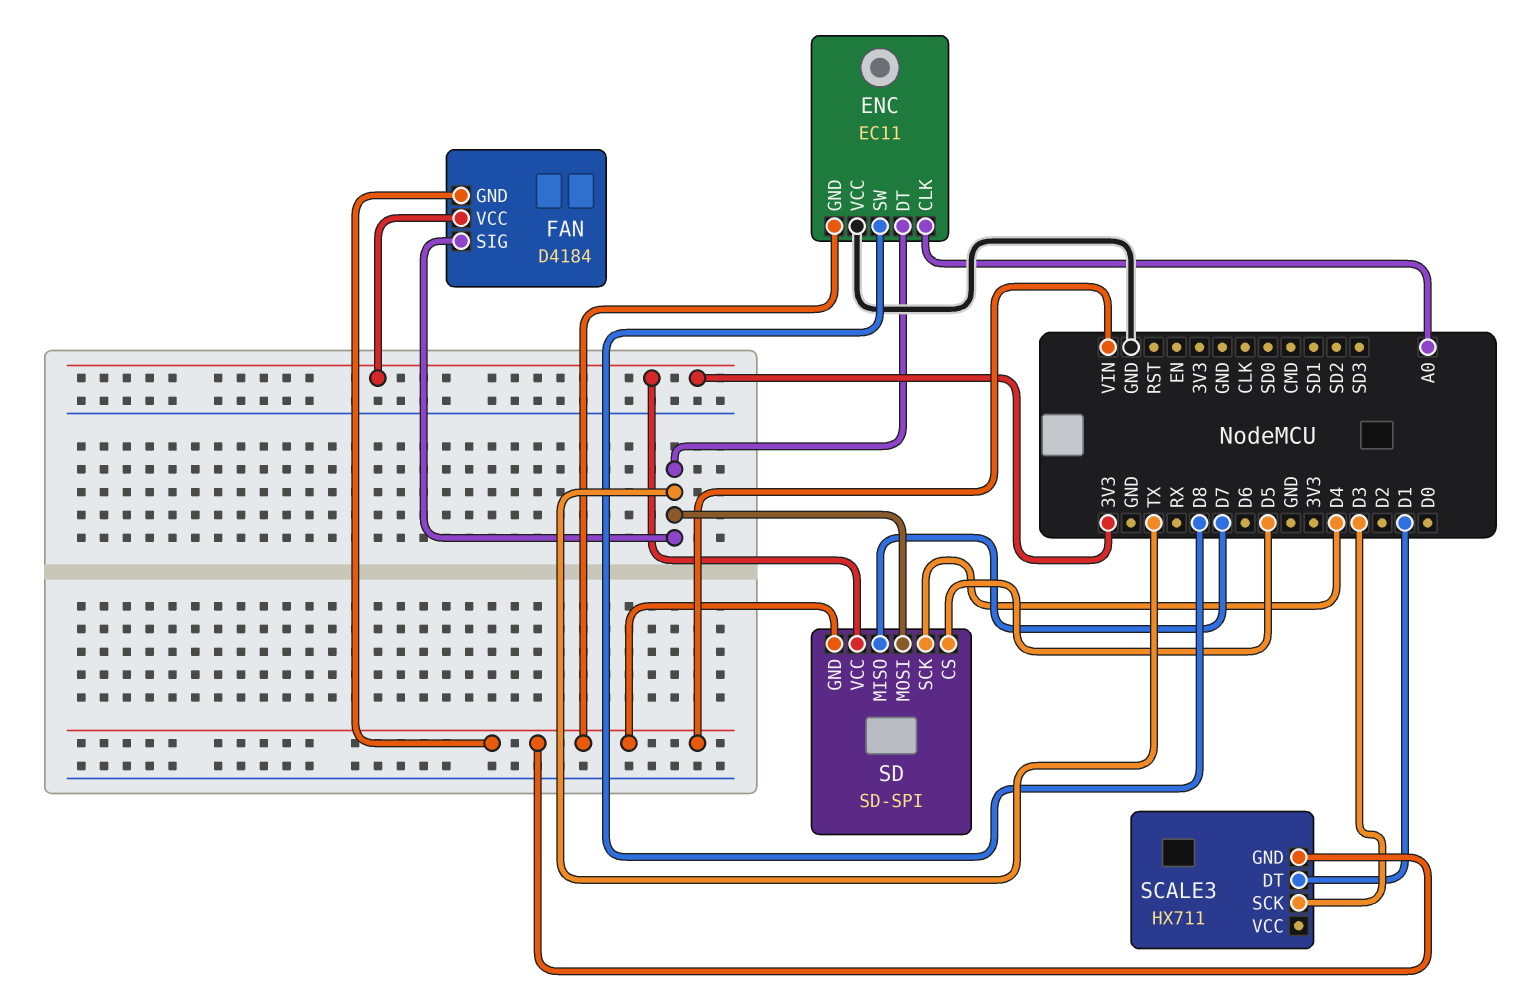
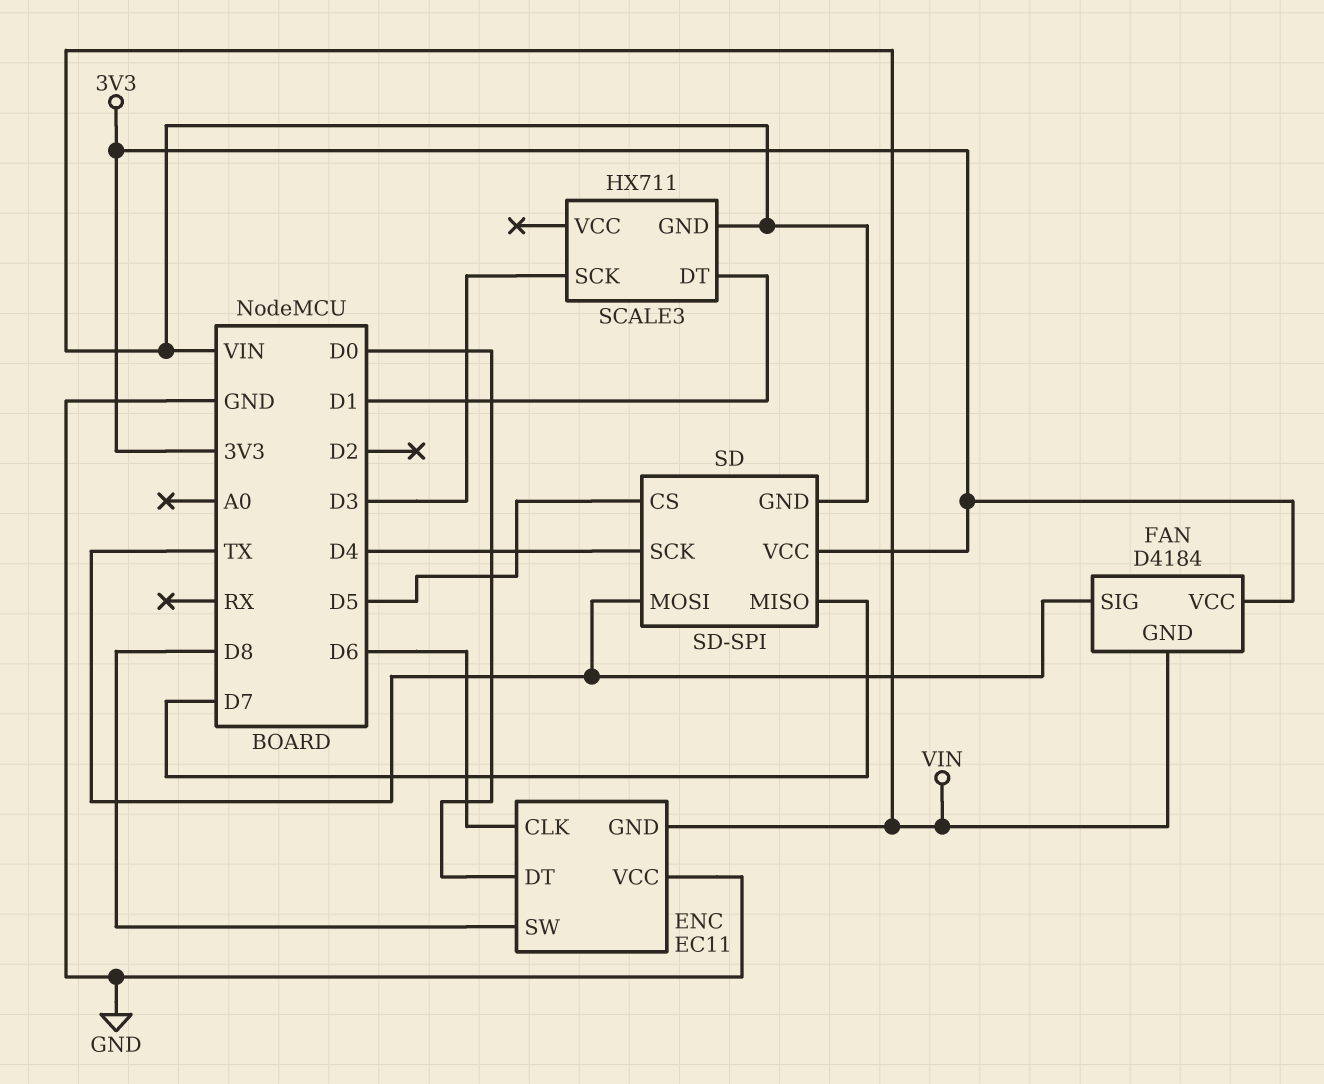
ENC pin CLK: A0 -> D6
ENC pin DT: TX -> D0

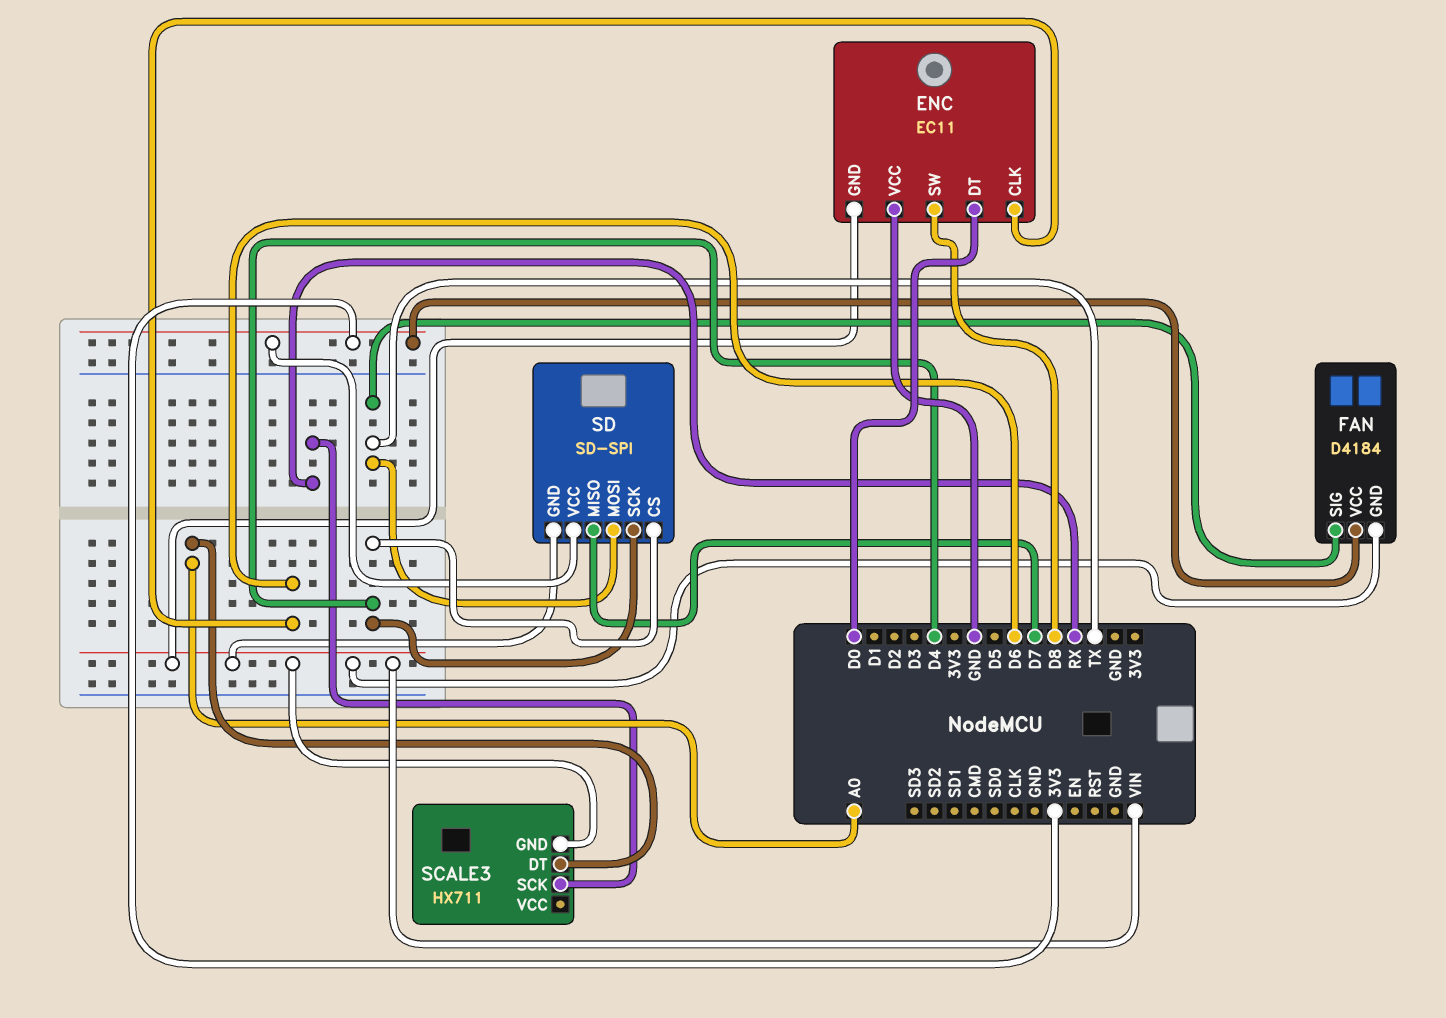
SCALE3 pin DT: D1 -> A0
SCALE3 pin SCK: D3 -> RX
SD pin CS: D5 -> D4

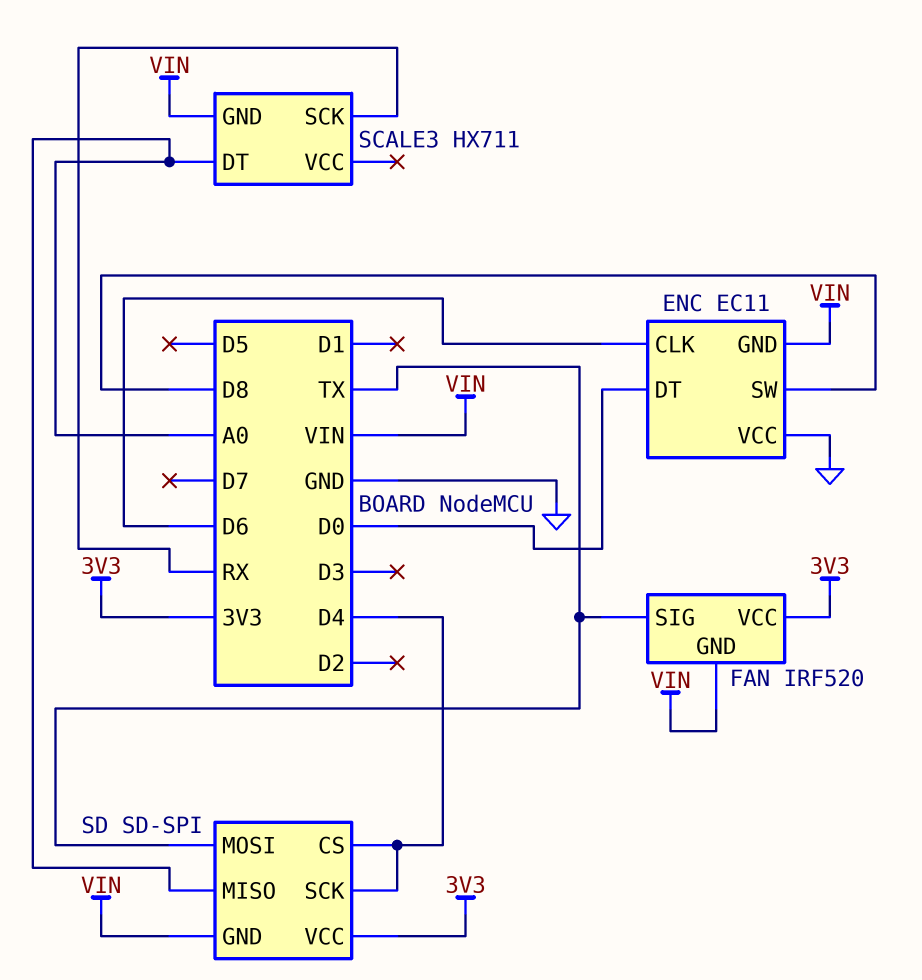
FAN: D4184 -> IRF520
SD pin MISO: D7 -> A0

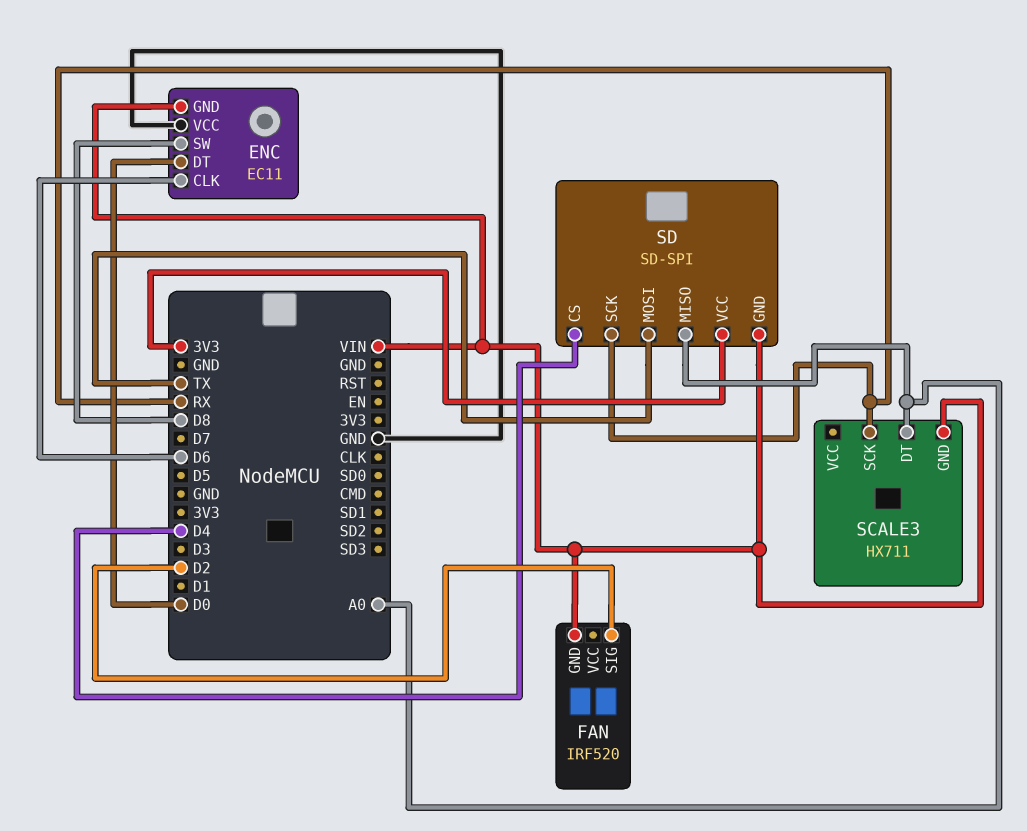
FAN pin SIG: TX -> D2
FAN pin VCC: 3V3 -> none
SD pin SCK: D4 -> RX

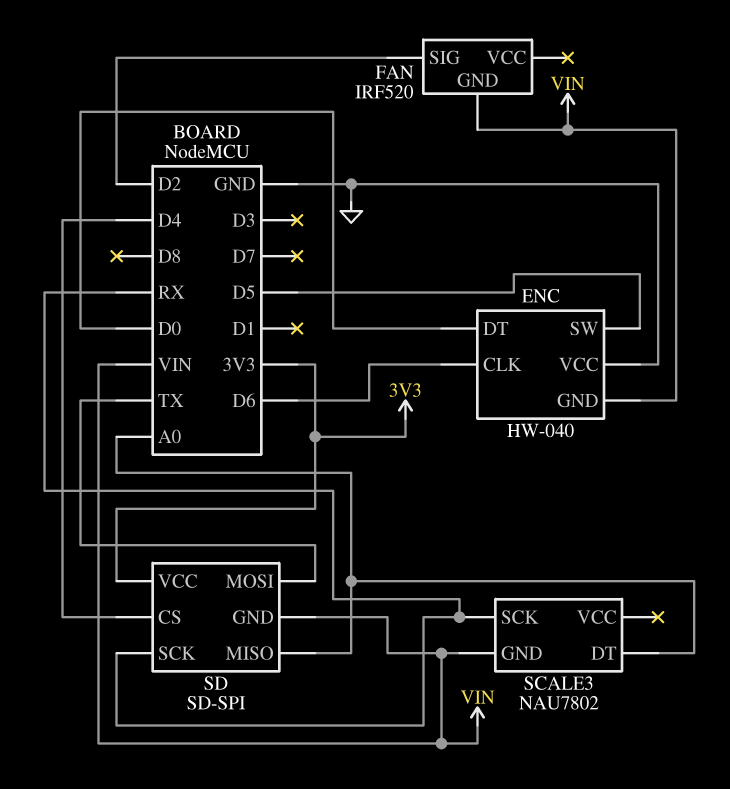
ENC: EC11 -> HW-040
ENC pin SW: D8 -> D5
SCALE3: HX711 -> NAU7802

